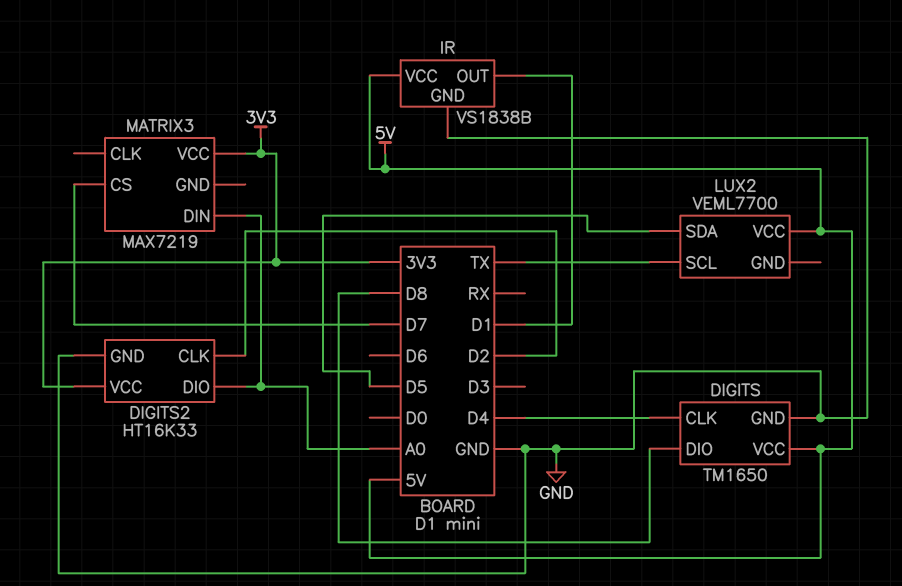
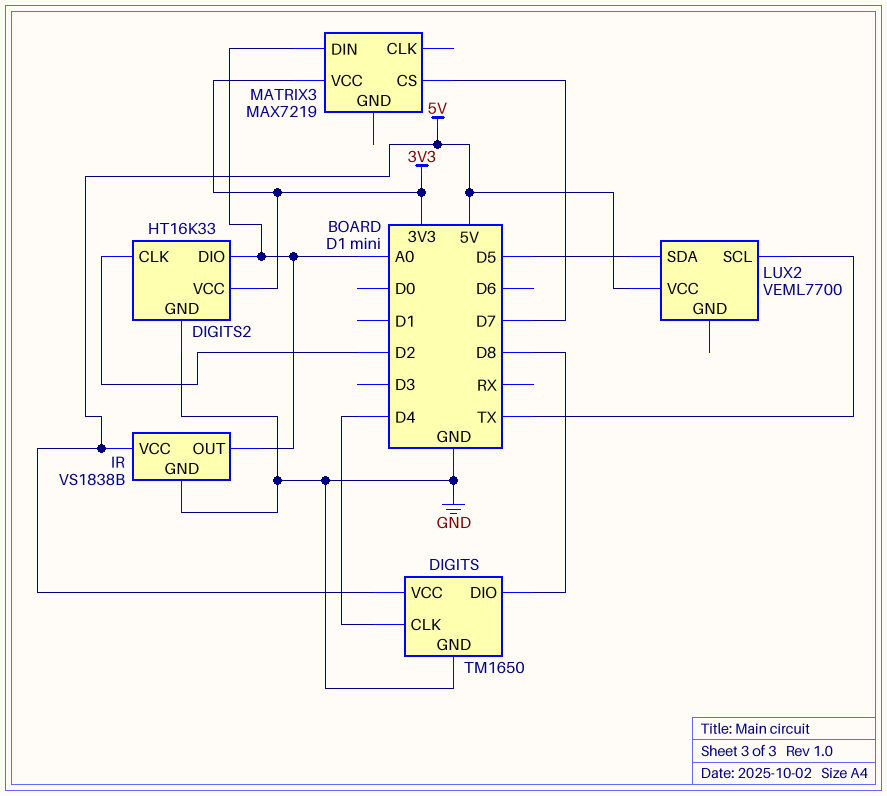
IR pin OUT: D1 -> A0

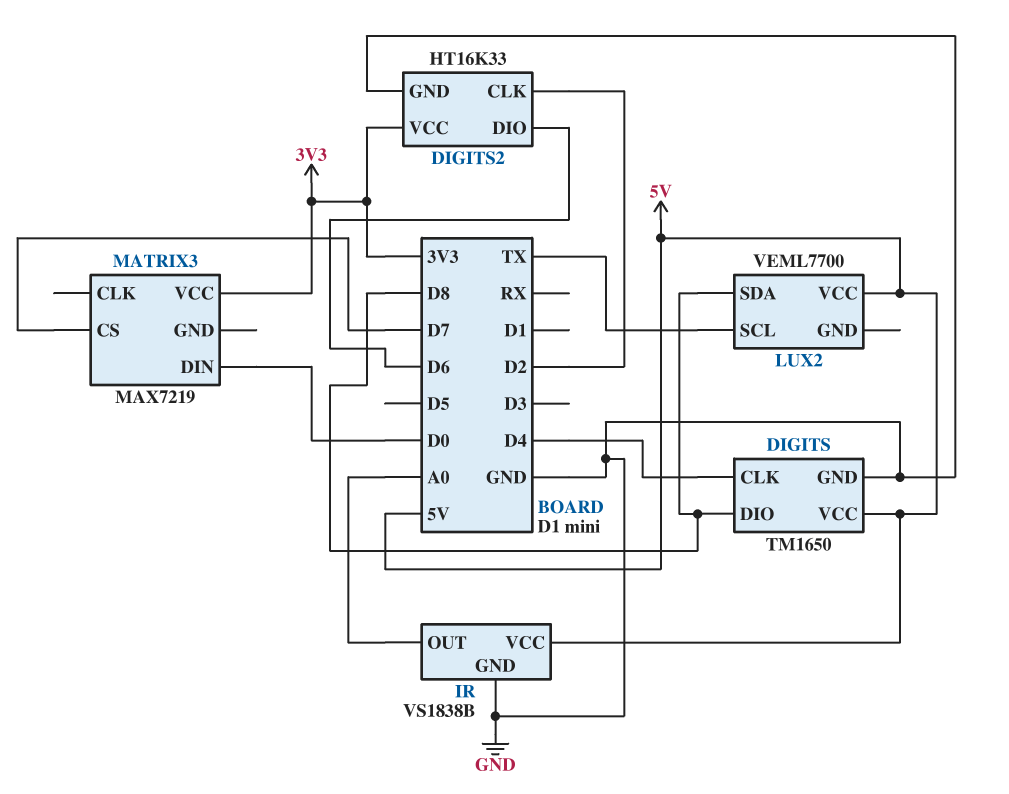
DIGITS2 pin DIO: A0 -> D6
LUX2 pin SDA: D5 -> D8
MATRIX3 pin DIN: A0 -> D0

